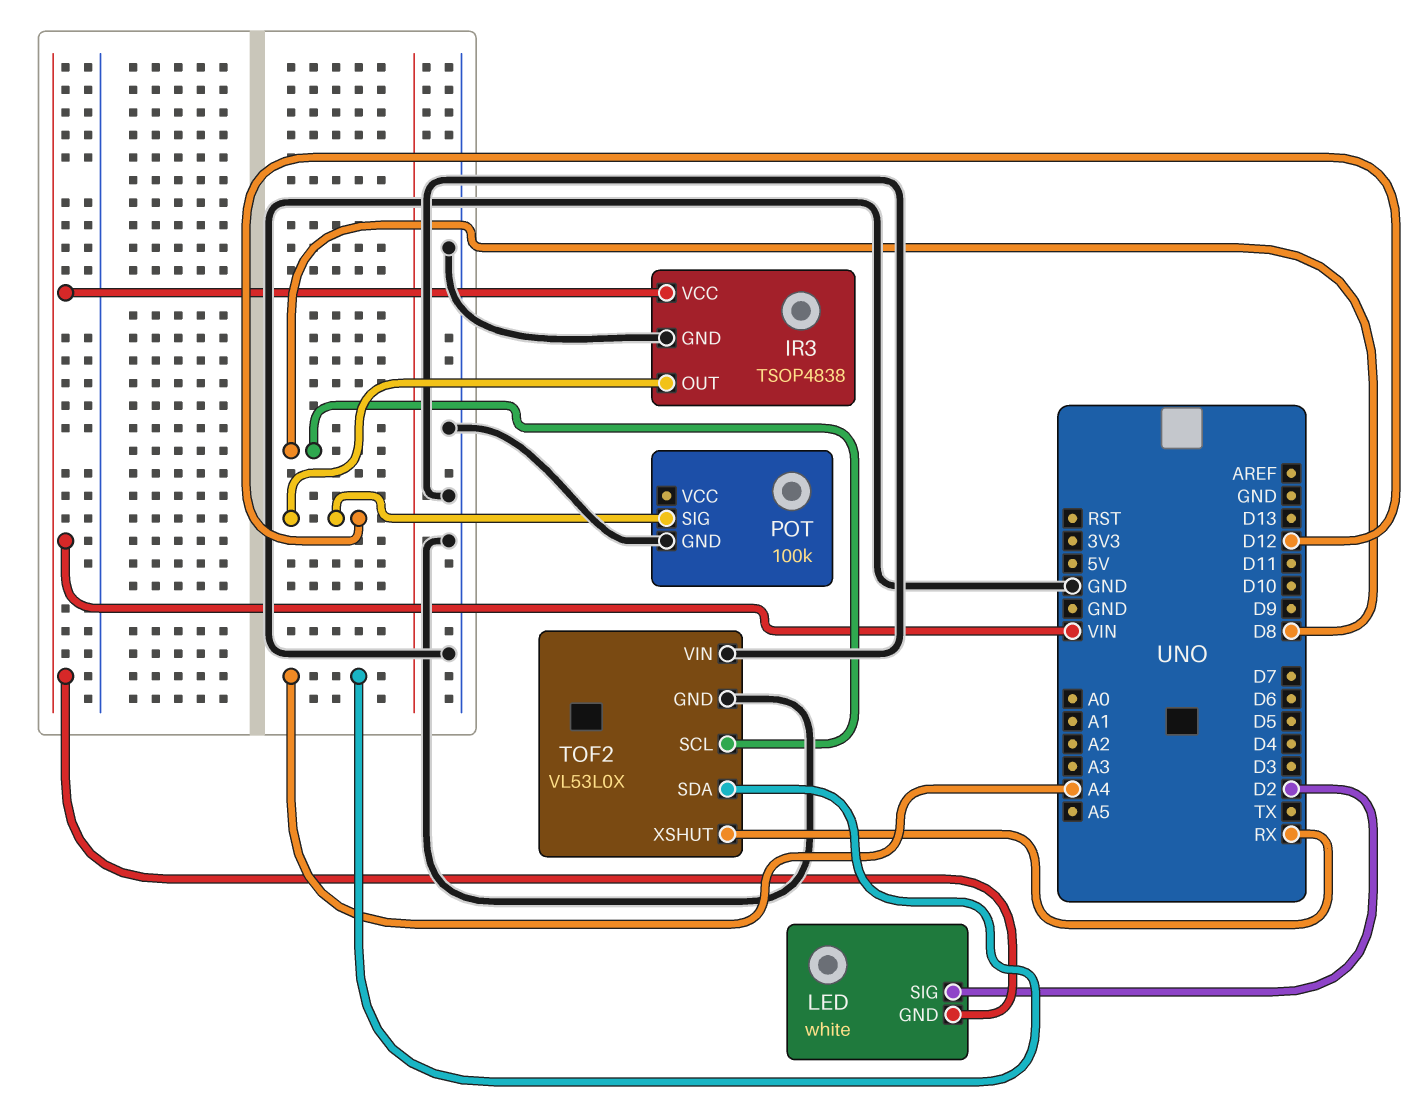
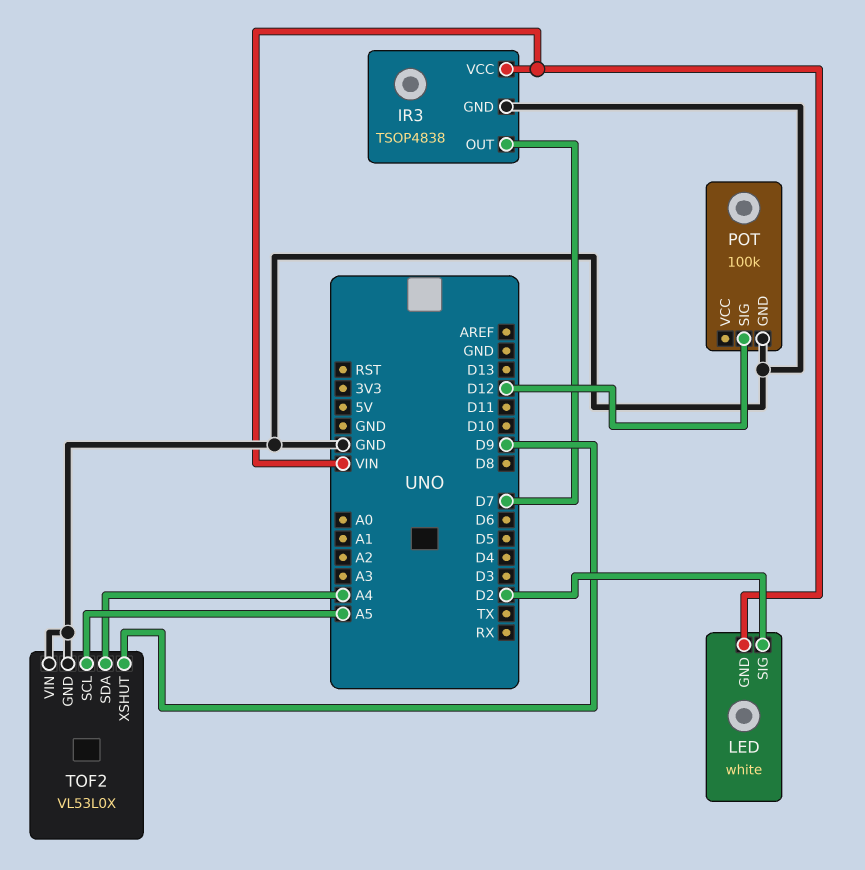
IR3 pin OUT: D12 -> D7
TOF2 pin SCL: D8 -> A5
TOF2 pin XSHUT: RX -> D9

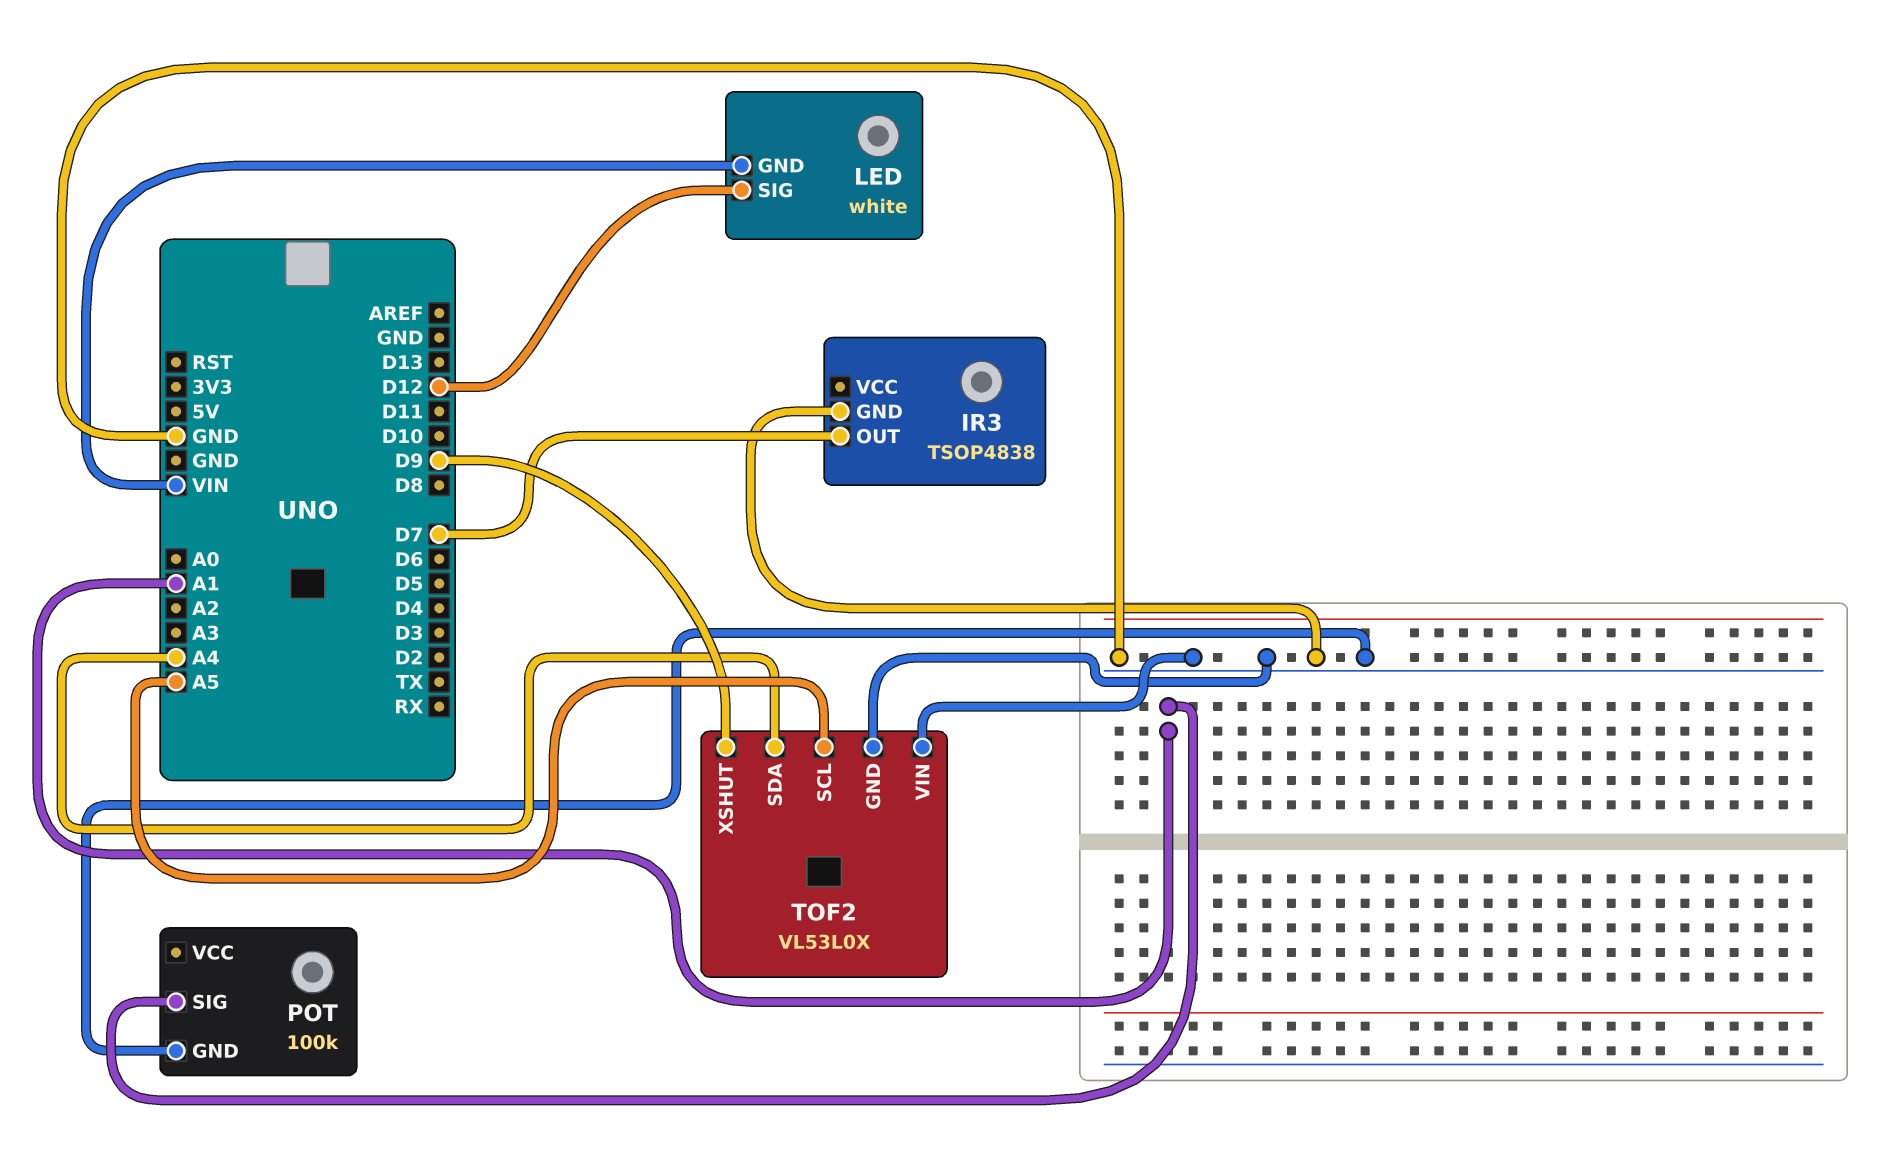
IR3 pin VCC: VIN -> none
LED pin SIG: D2 -> D12
POT pin SIG: D12 -> A1

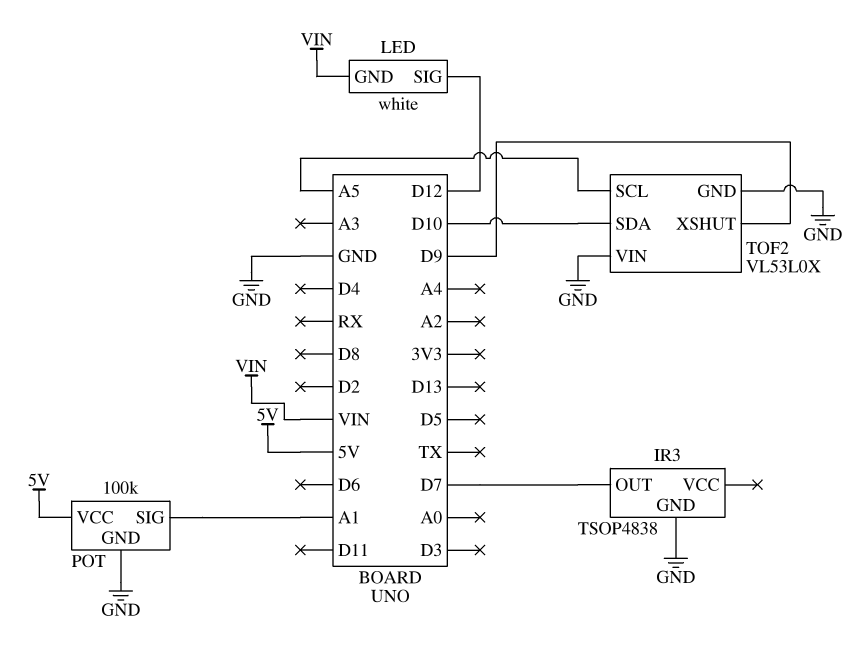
POT pin VCC: none -> 5V
TOF2 pin SDA: A4 -> D10

